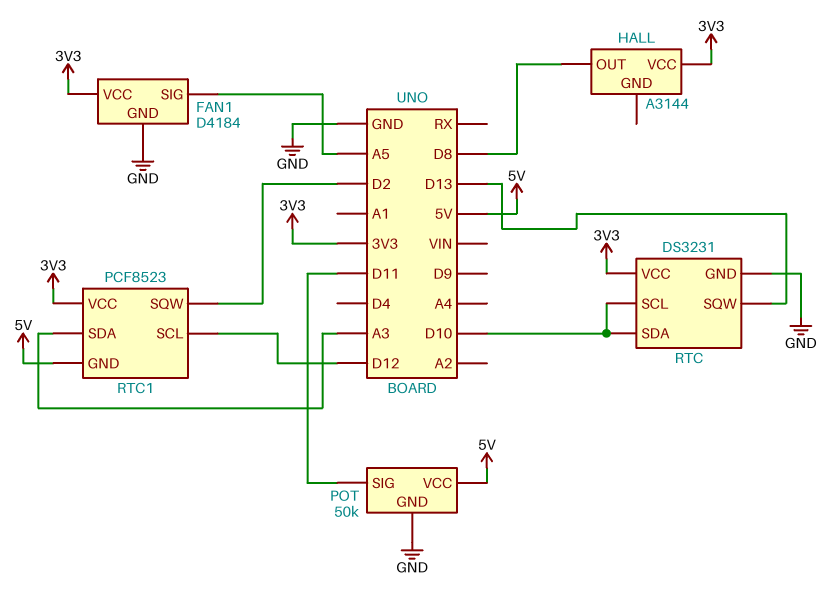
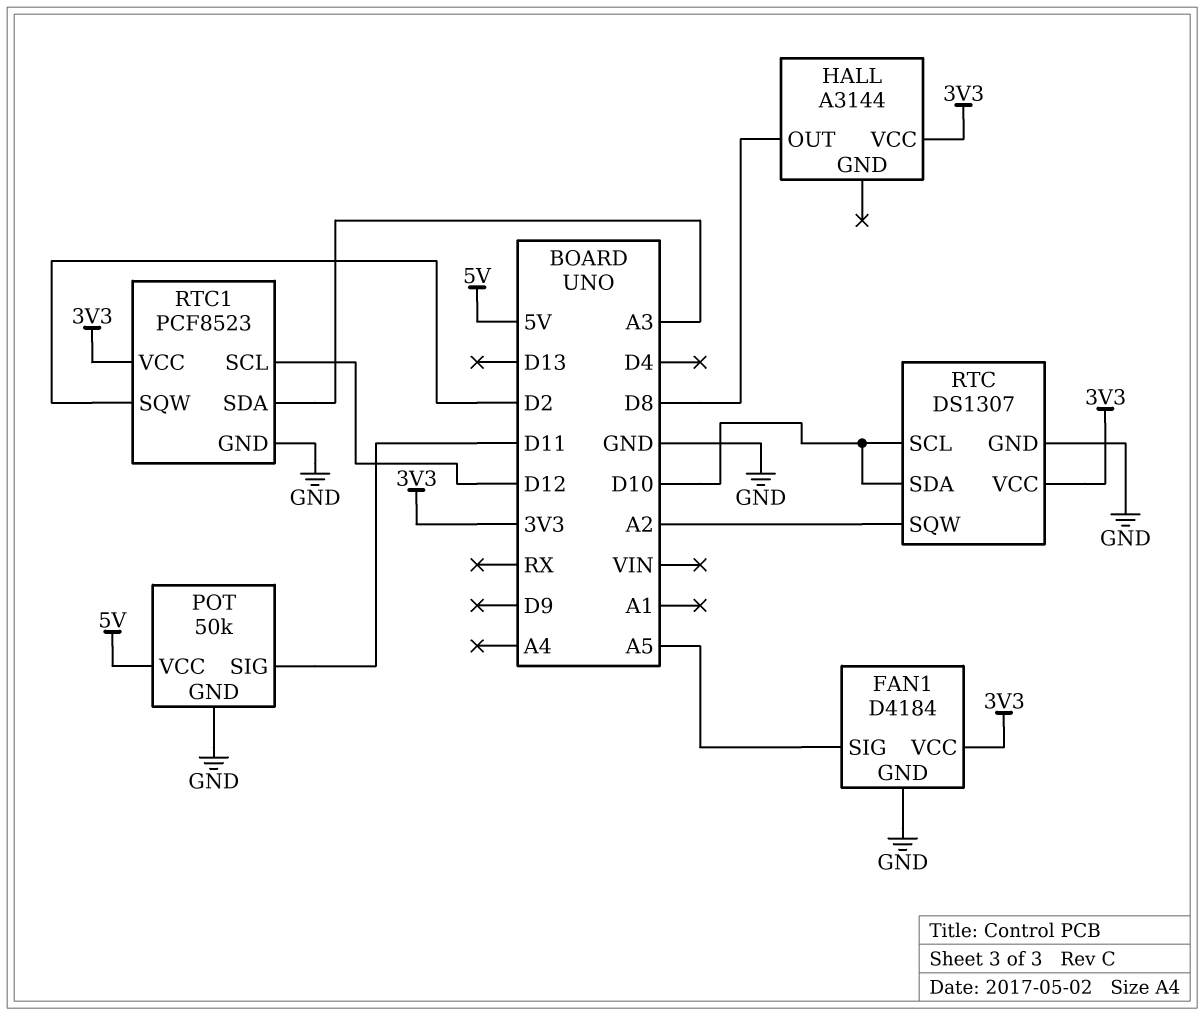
RTC: DS3231 -> DS1307
RTC pin SQW: D13 -> A2
RTC1 pin GND: 5V -> GND

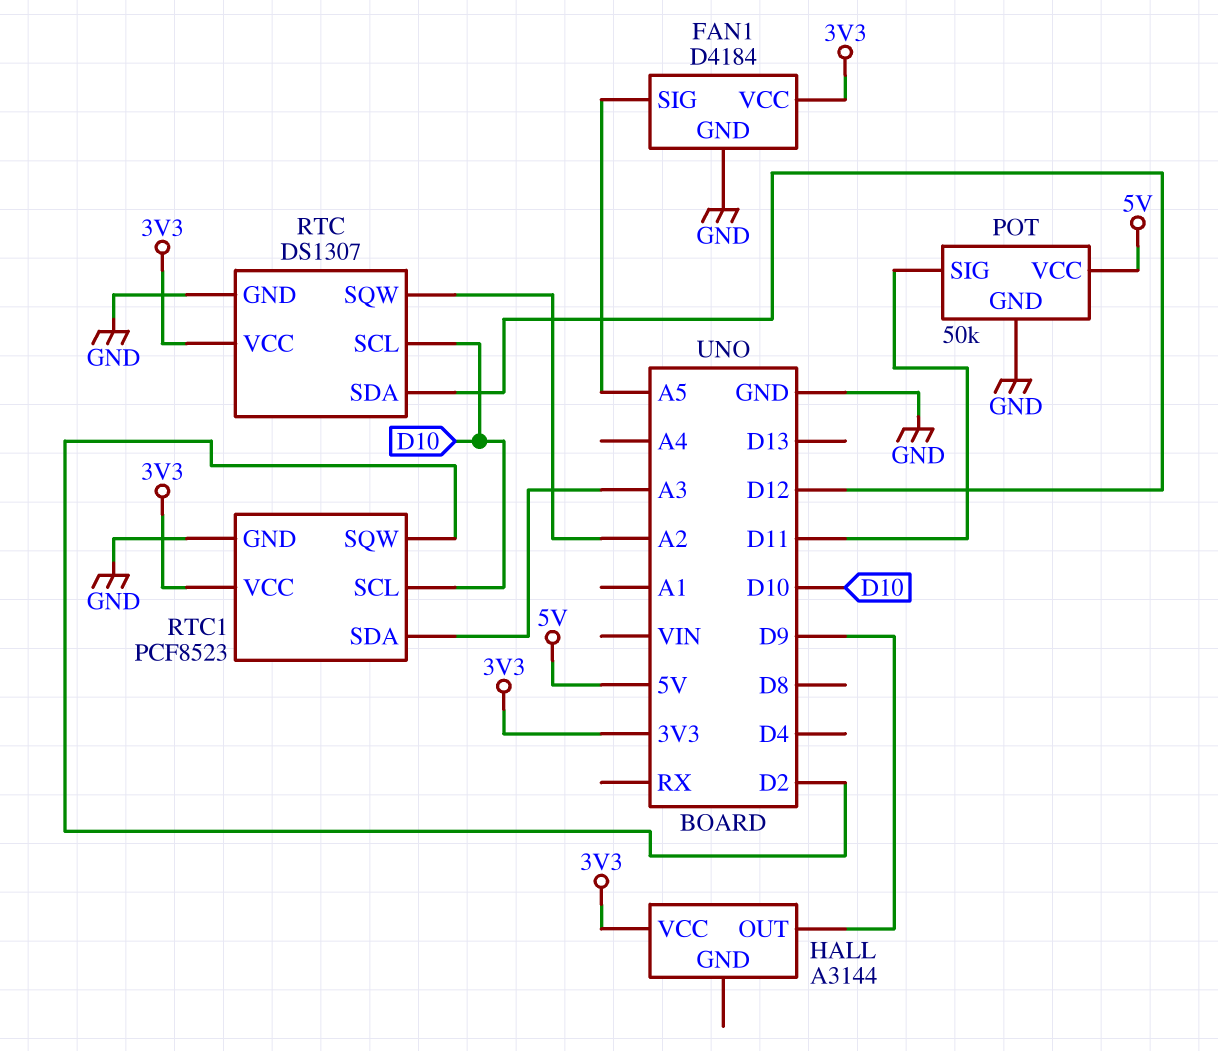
HALL pin OUT: D8 -> D9
RTC pin SDA: D10 -> D12
RTC1 pin SCL: D12 -> D10

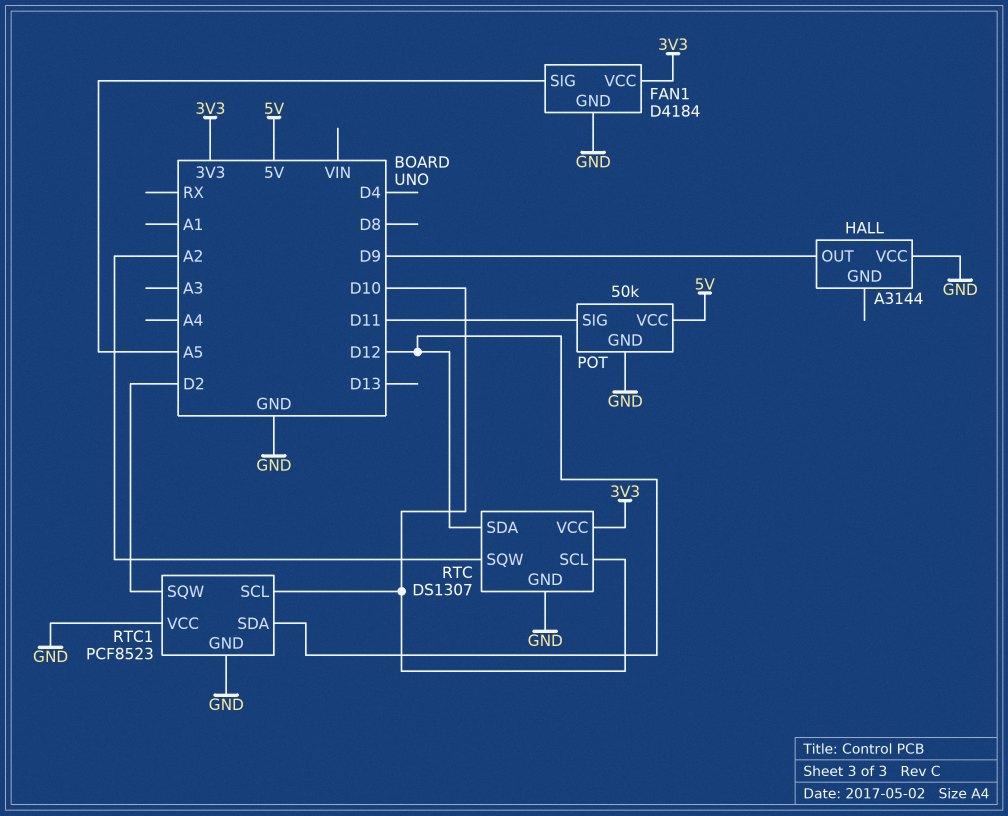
HALL pin VCC: 3V3 -> GND
RTC1 pin SDA: A3 -> D12
RTC1 pin VCC: 3V3 -> GND

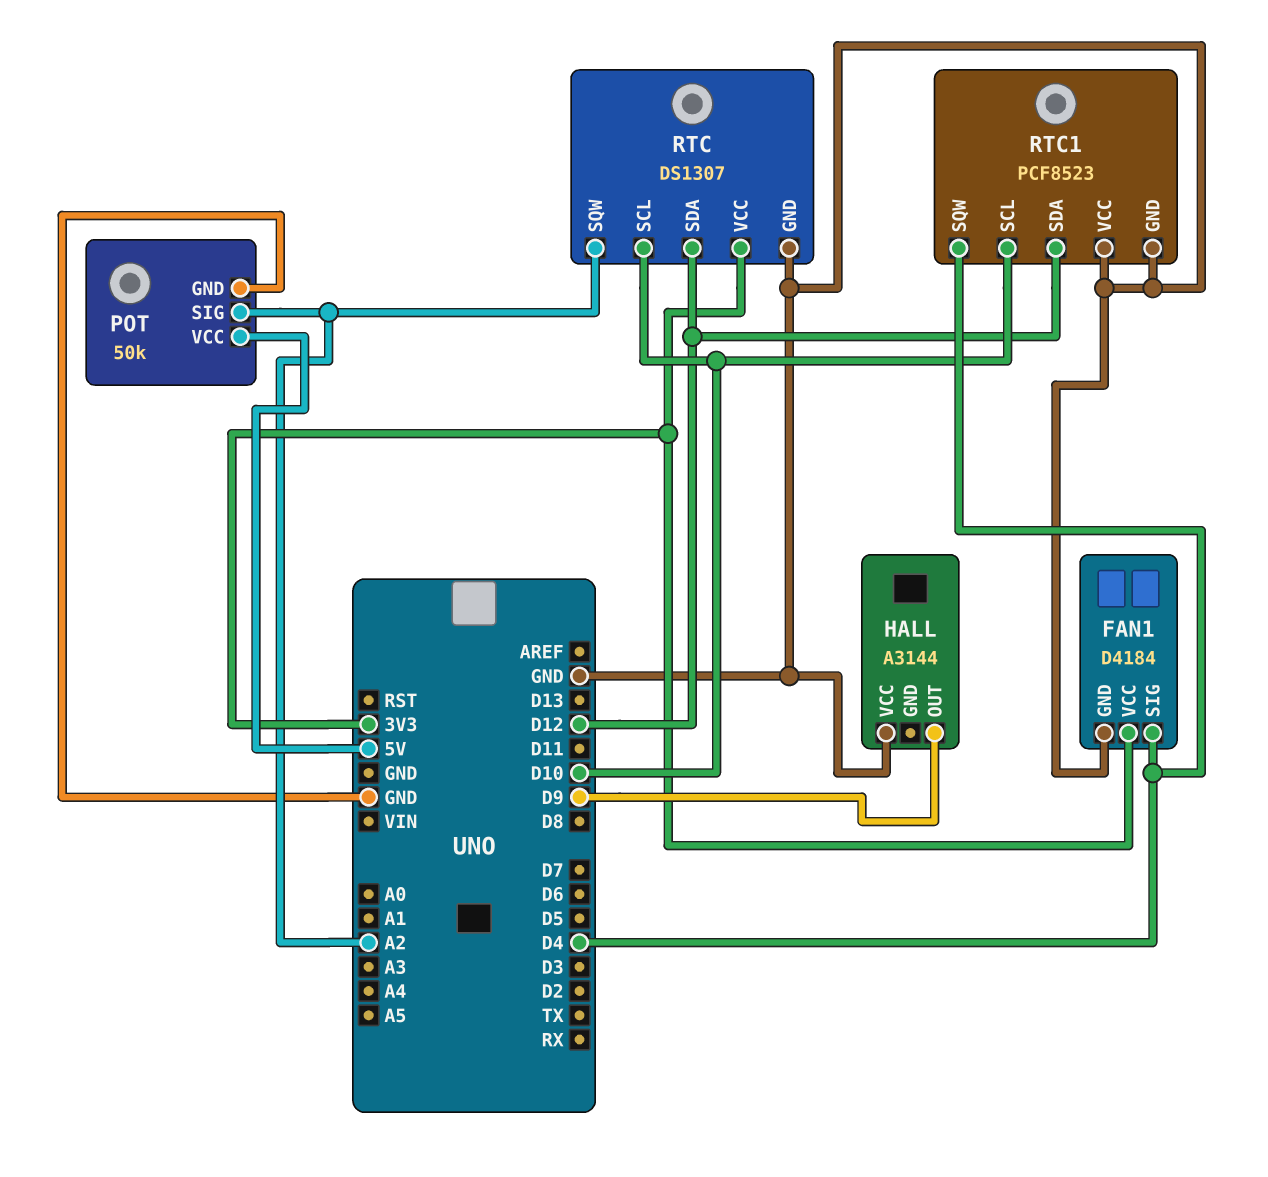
FAN1 pin SIG: A5 -> D4
POT pin SIG: D11 -> A2
RTC1 pin SQW: D2 -> D4

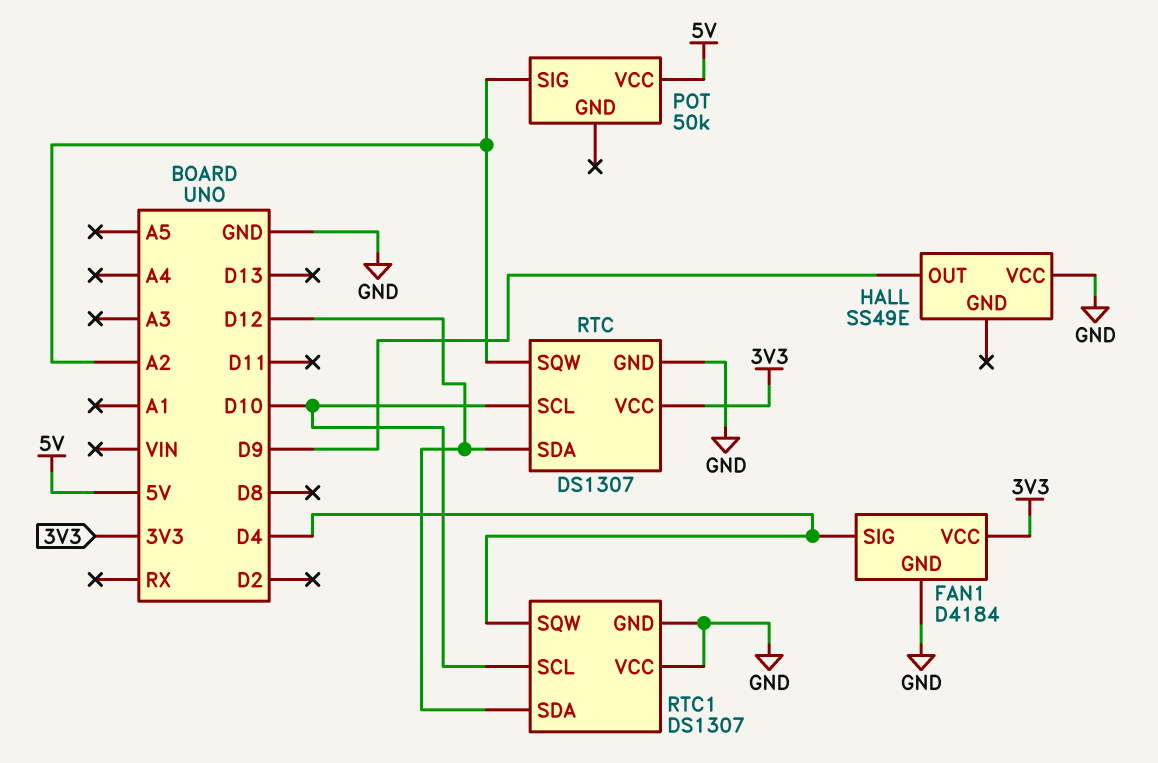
HALL: A3144 -> SS49E
POT pin GND: GND -> none
RTC1: PCF8523 -> DS1307

